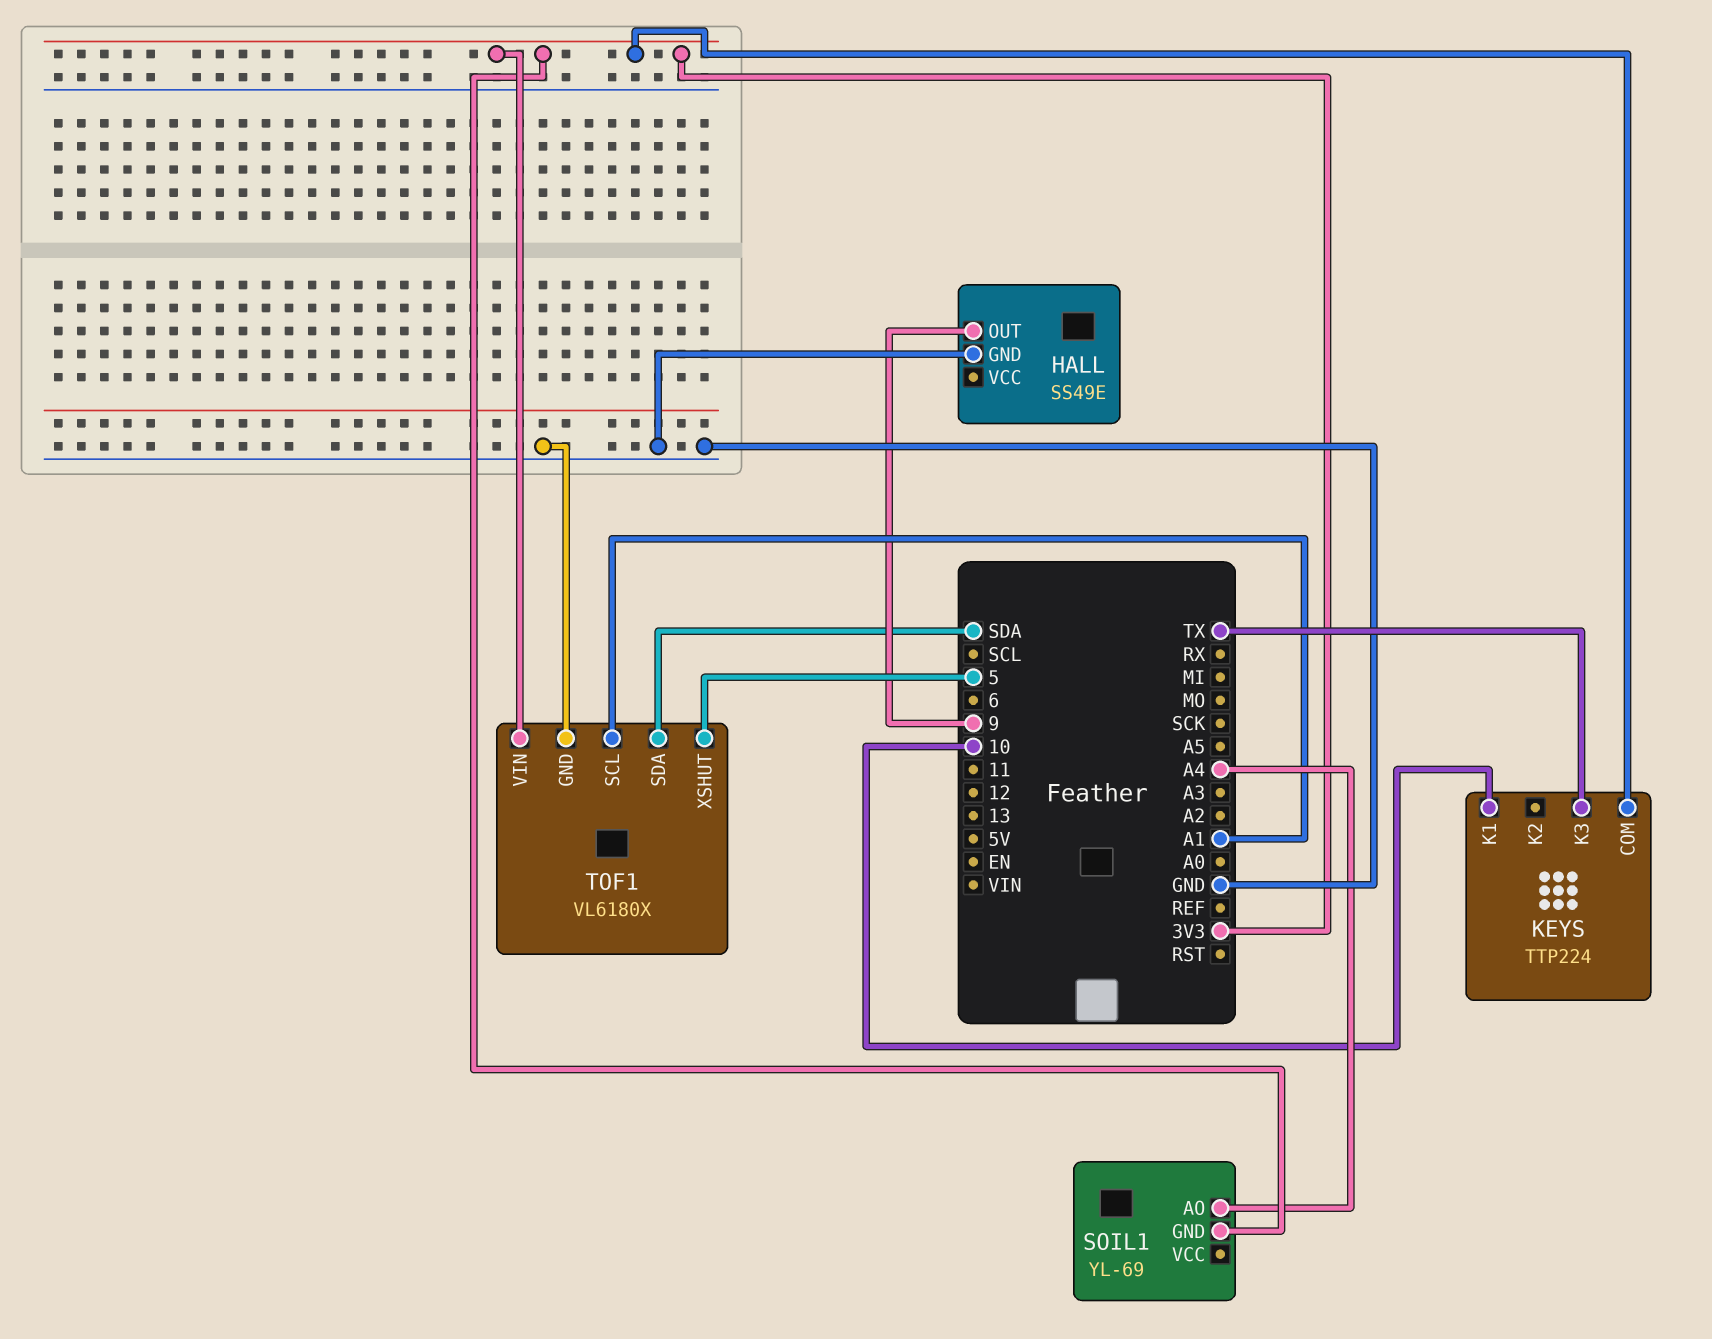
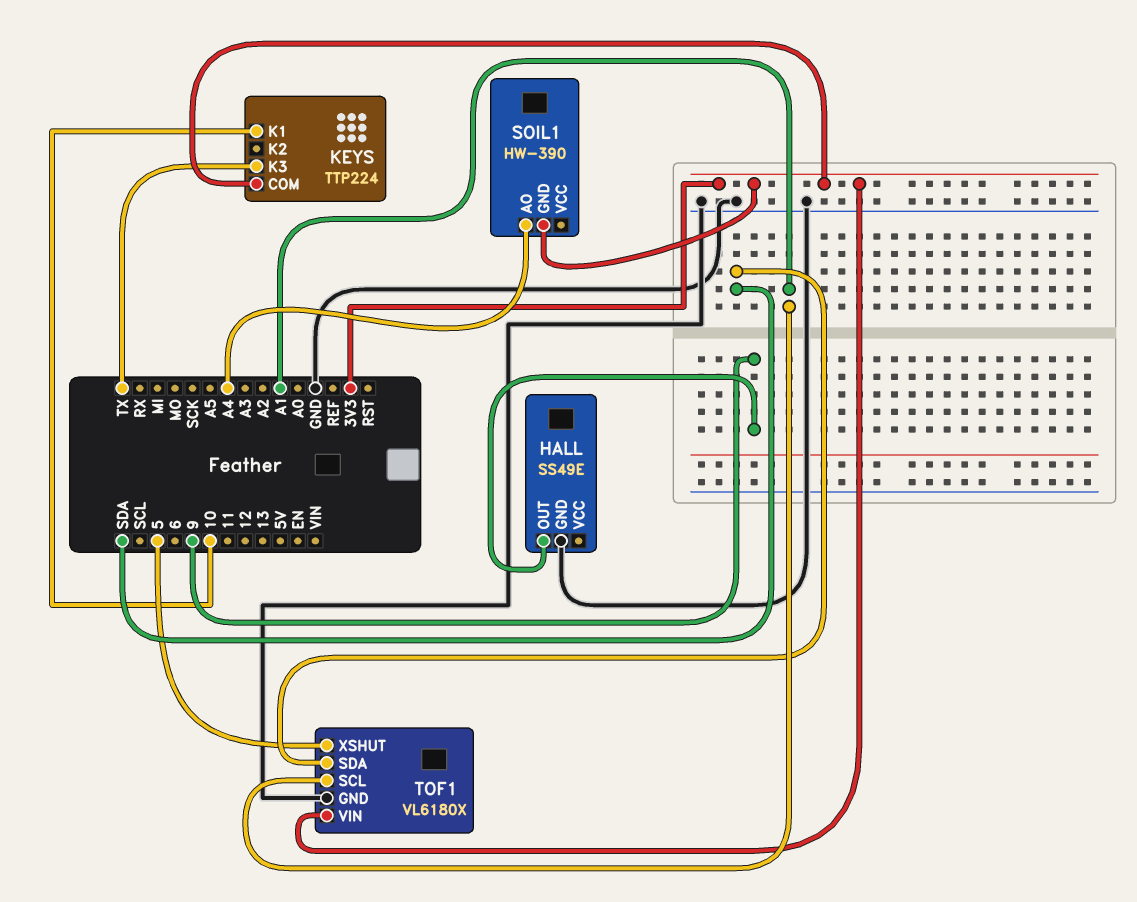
SOIL1: YL-69 -> HW-390

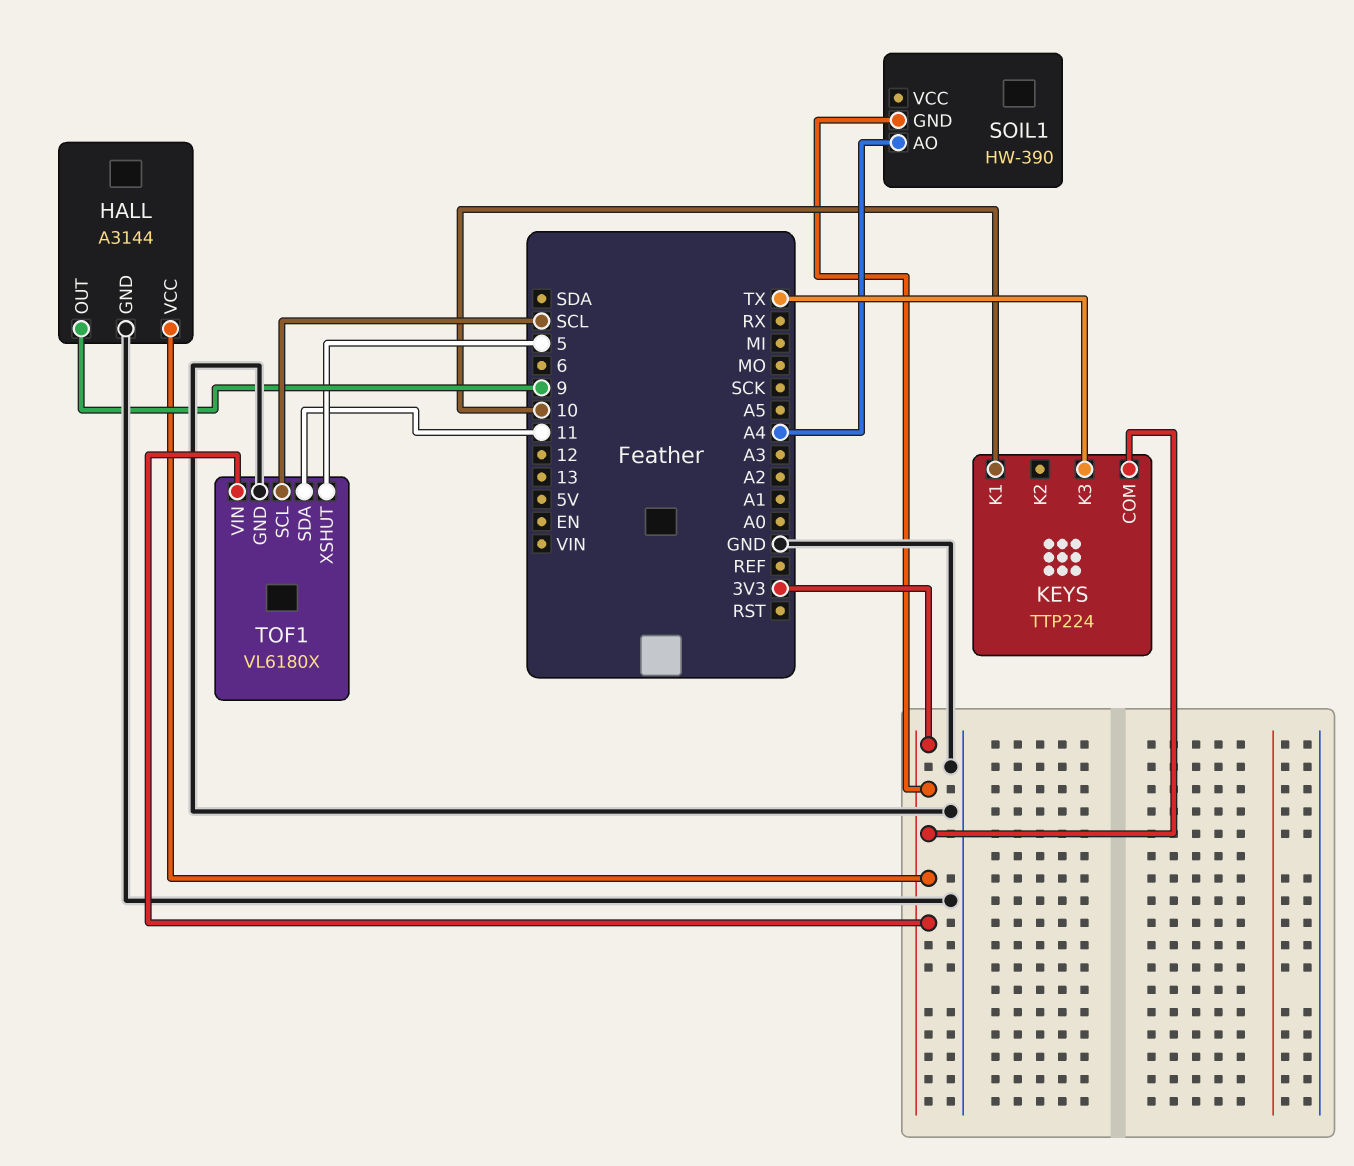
HALL: SS49E -> A3144
HALL pin VCC: none -> 3V3
TOF1 pin SCL: A1 -> SCL
TOF1 pin SDA: SDA -> 11

